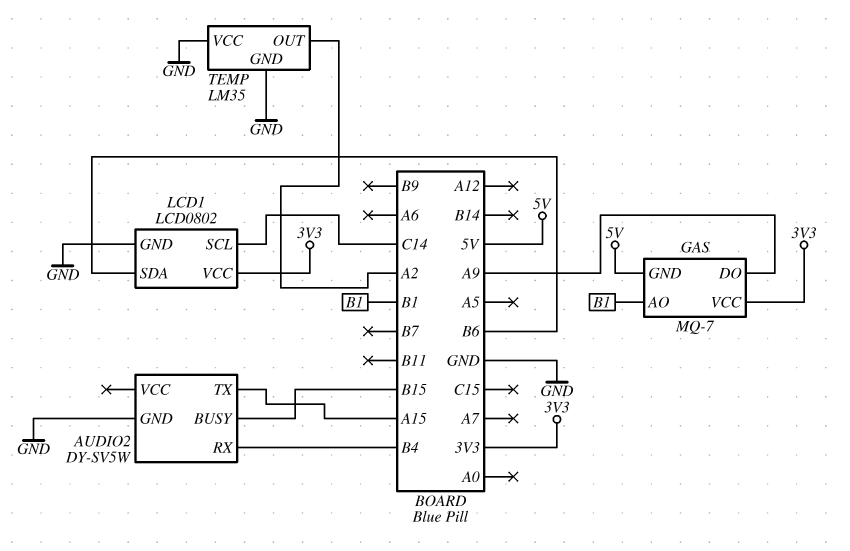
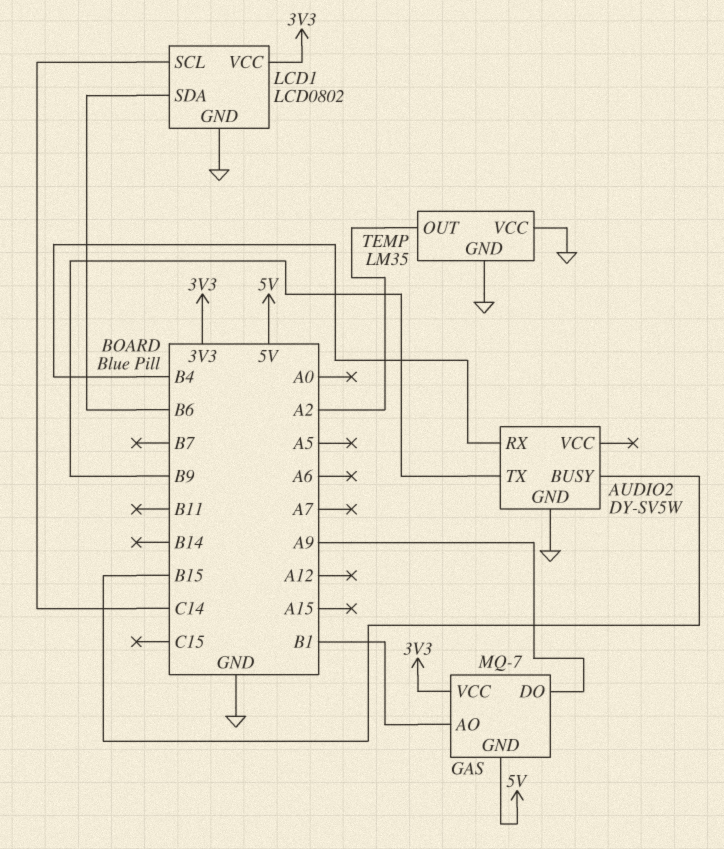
AUDIO2 pin TX: A15 -> B9

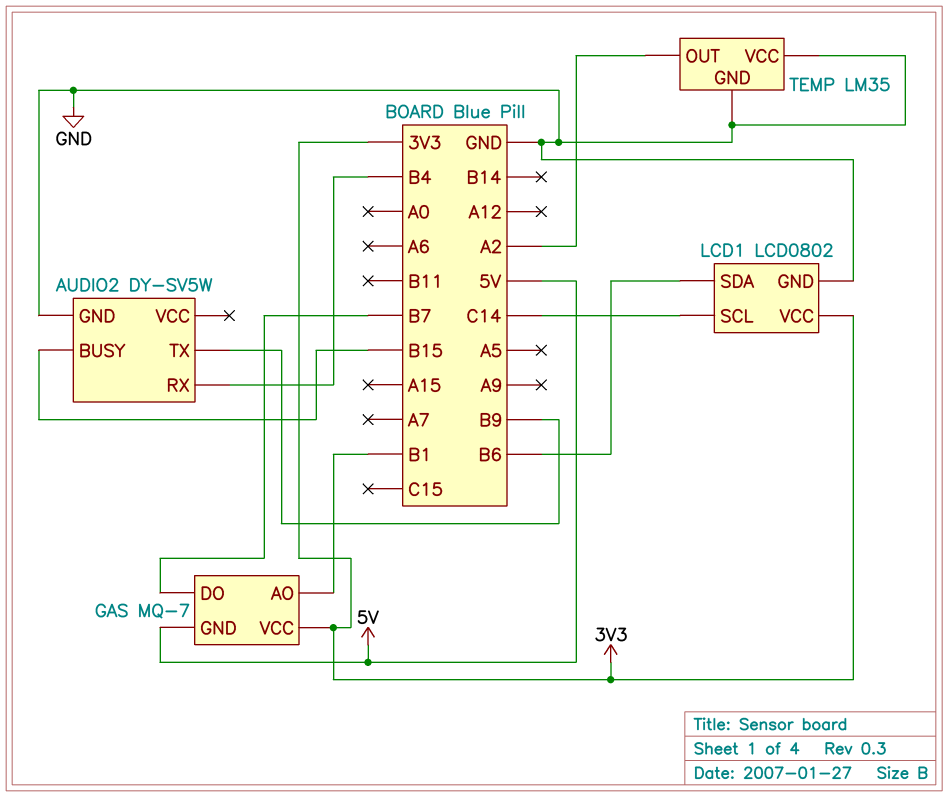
GAS pin DO: A9 -> B7

